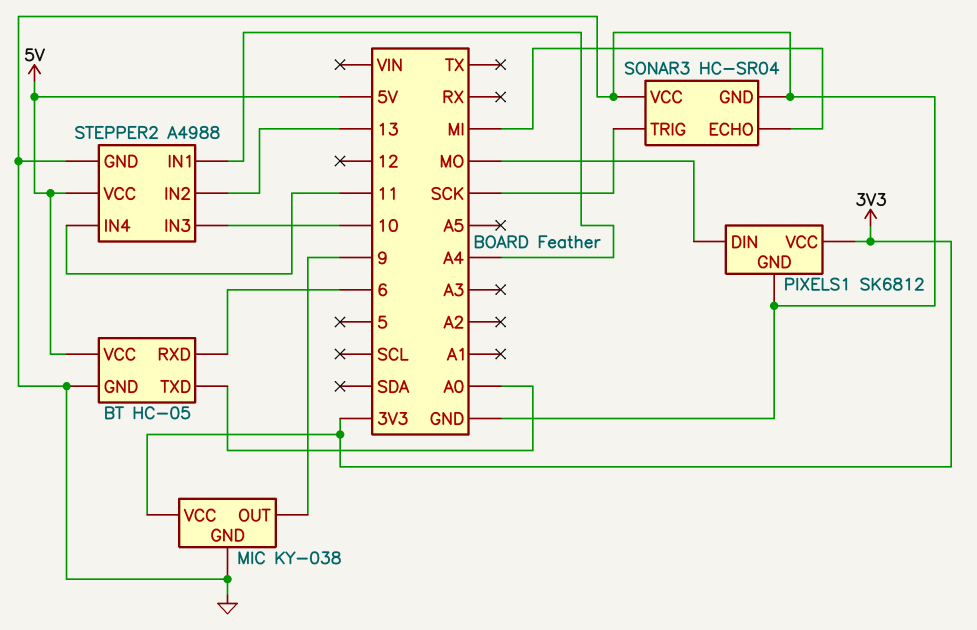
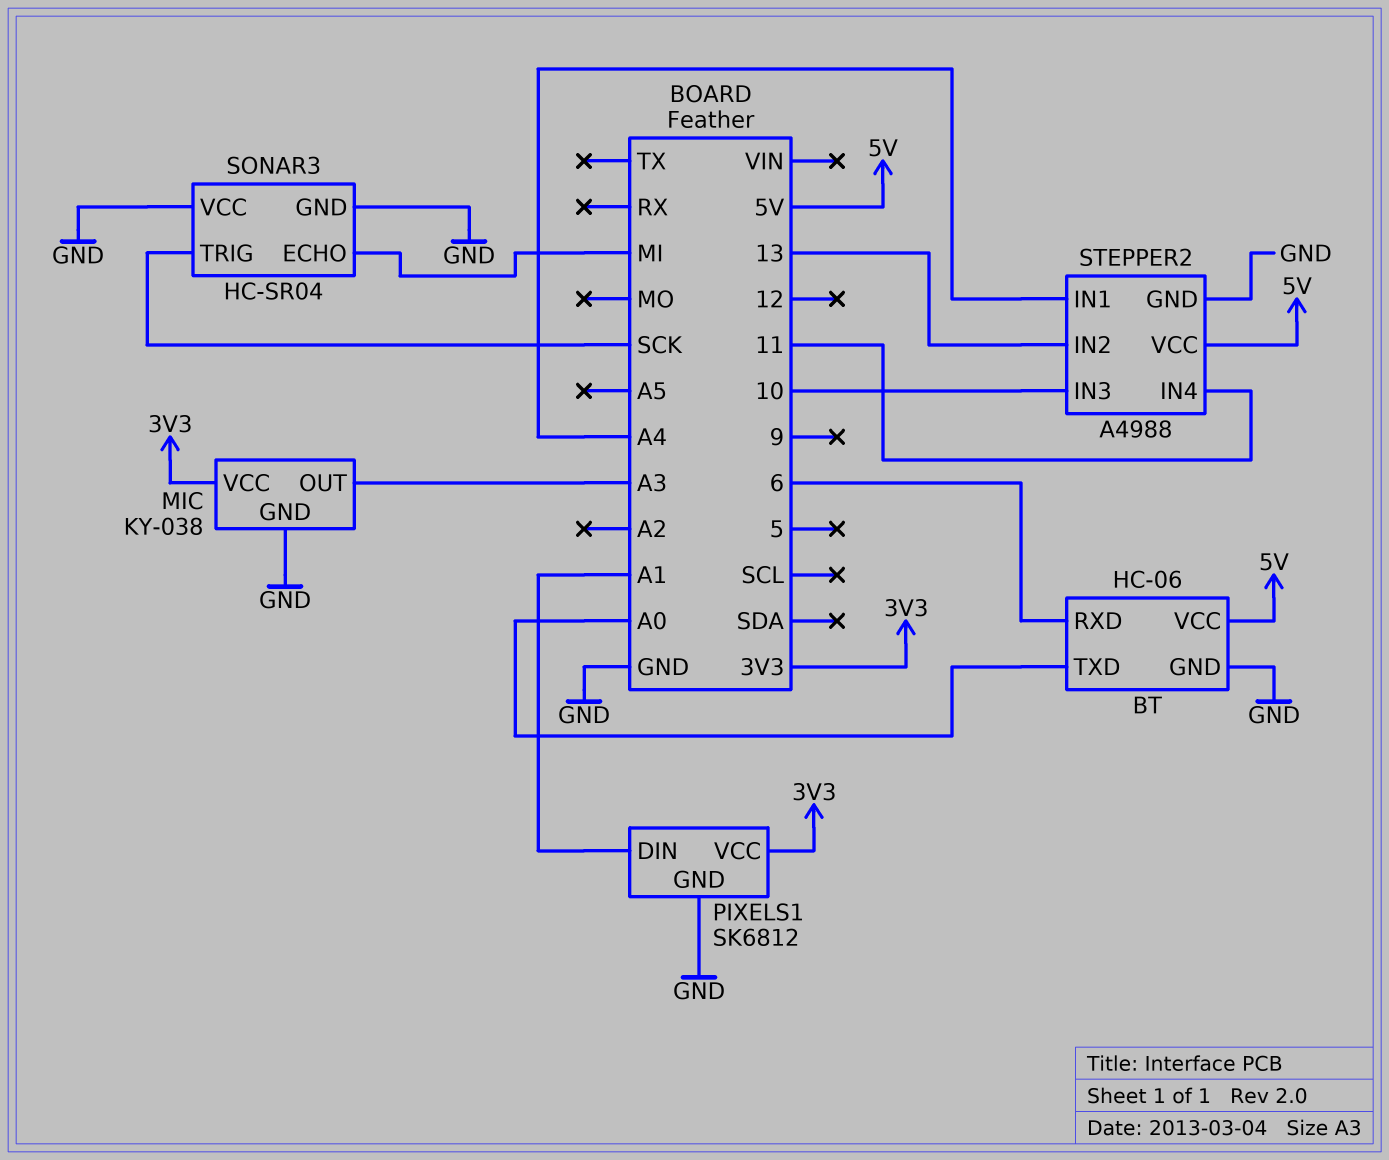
BT: HC-05 -> HC-06
MIC pin OUT: 9 -> A3
PIXELS1 pin DIN: MO -> A1

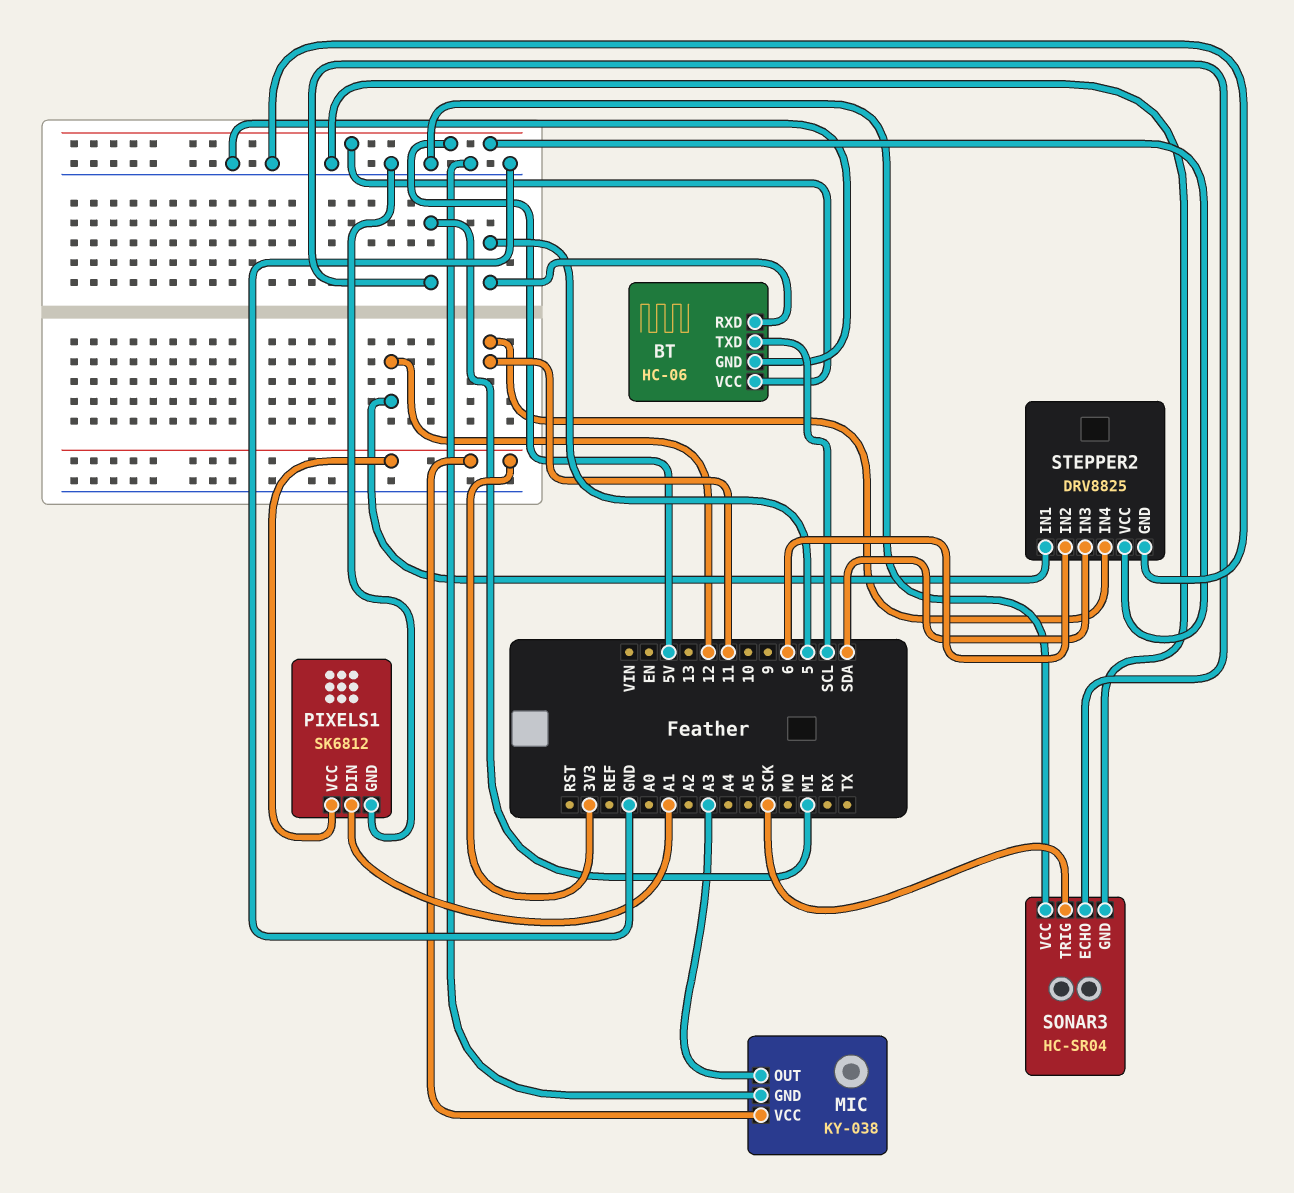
BT pin RXD: 6 -> 5
BT pin TXD: A0 -> SCL
STEPPER2: A4988 -> DRV8825
STEPPER2 pin IN1: A4 -> 12
STEPPER2 pin IN2: 13 -> 6
STEPPER2 pin IN3: 10 -> SDA

